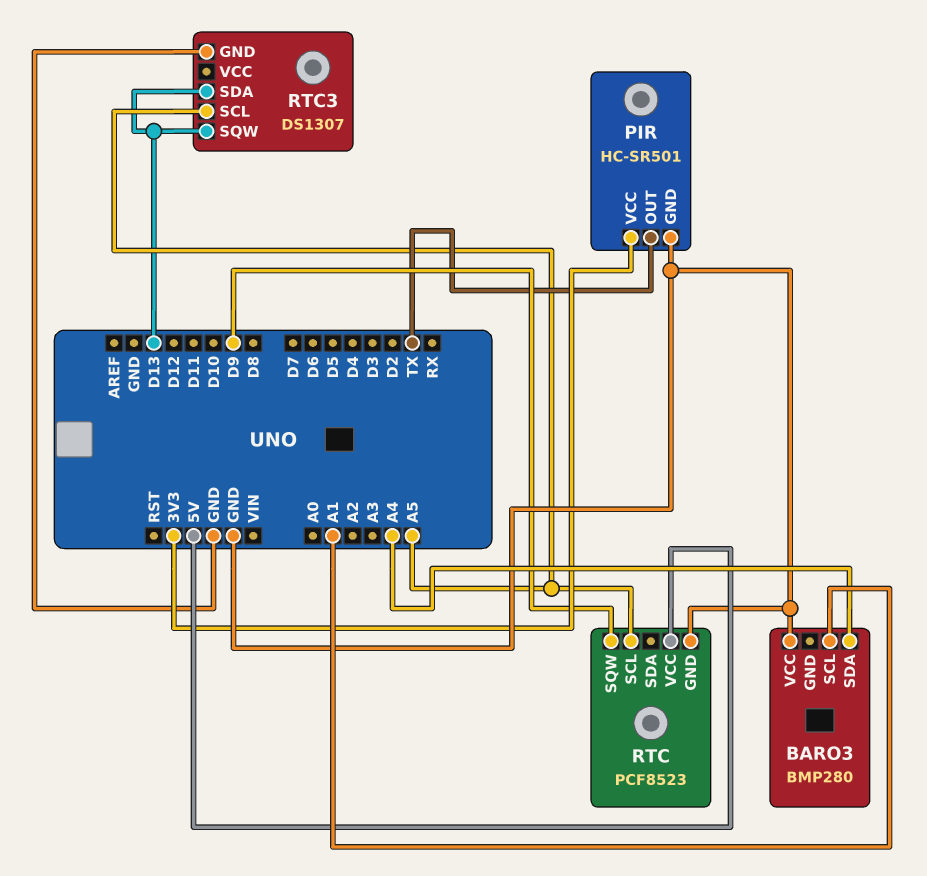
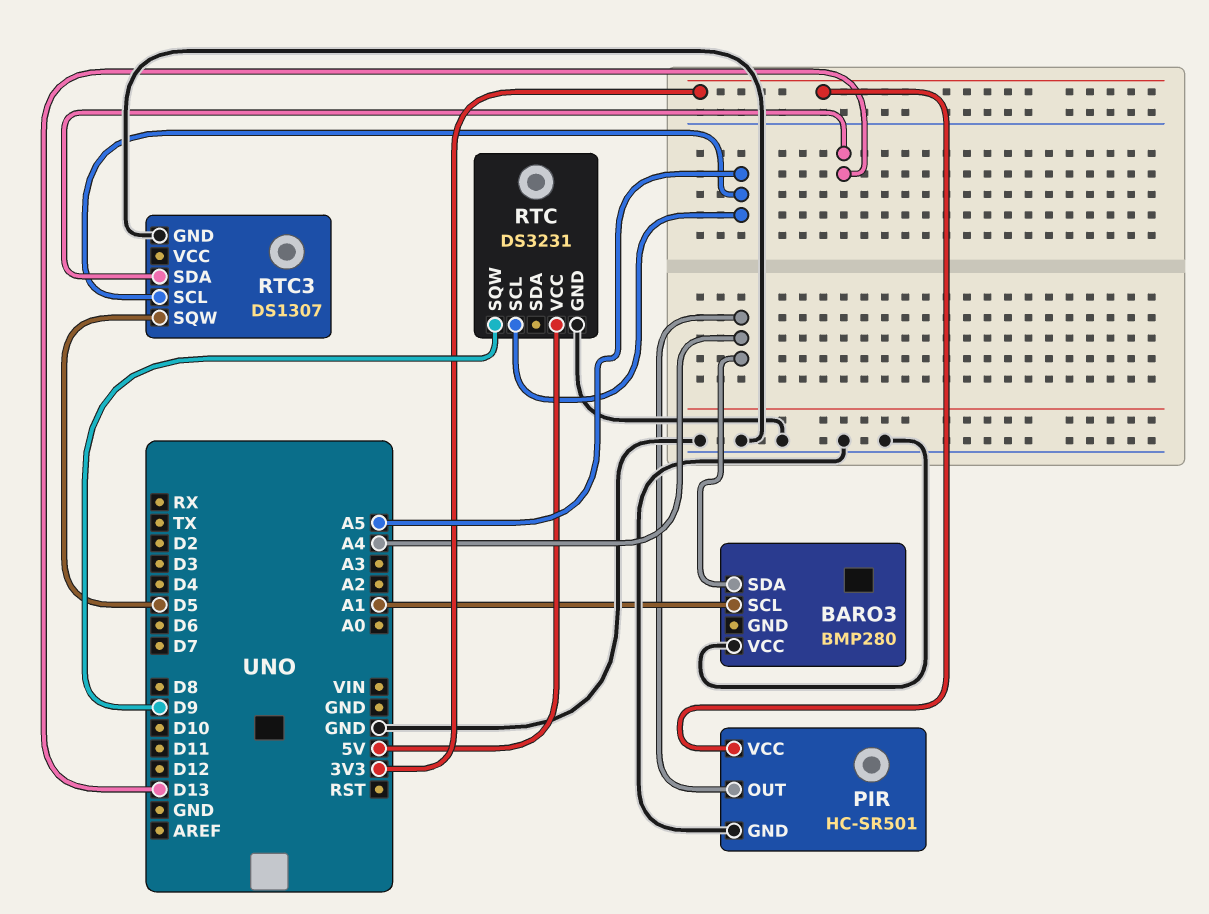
PIR pin OUT: TX -> A4
RTC: PCF8523 -> DS3231
RTC3 pin SQW: D13 -> D5

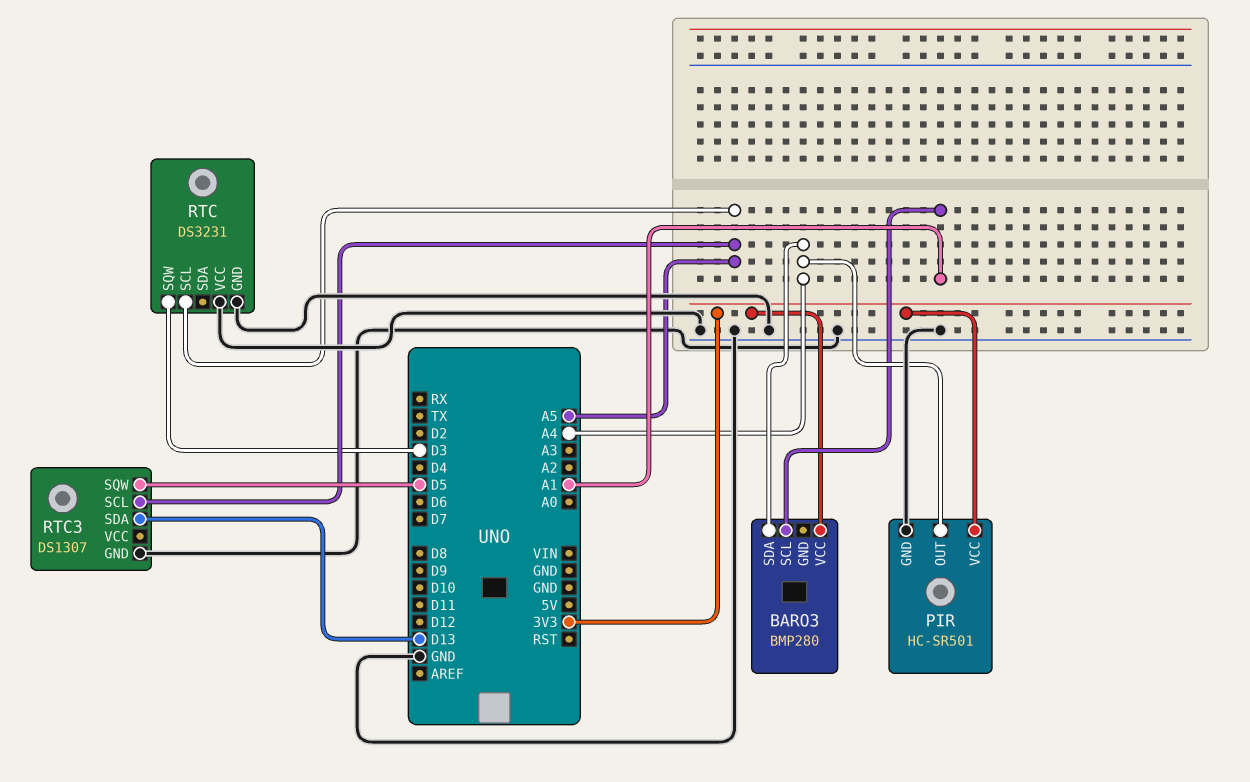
BARO3 pin VCC: GND -> 3V3
RTC pin SQW: D9 -> D3
RTC pin VCC: 5V -> GND

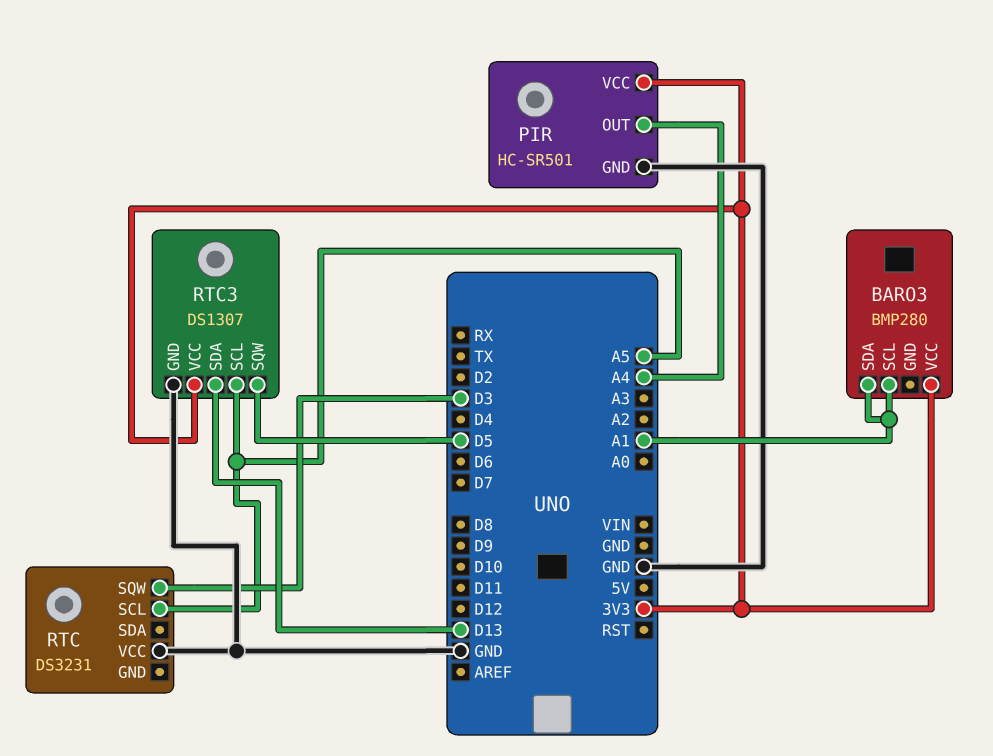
BARO3 pin SDA: A4 -> A1
RTC pin GND: GND -> none
RTC3 pin VCC: none -> 3V3

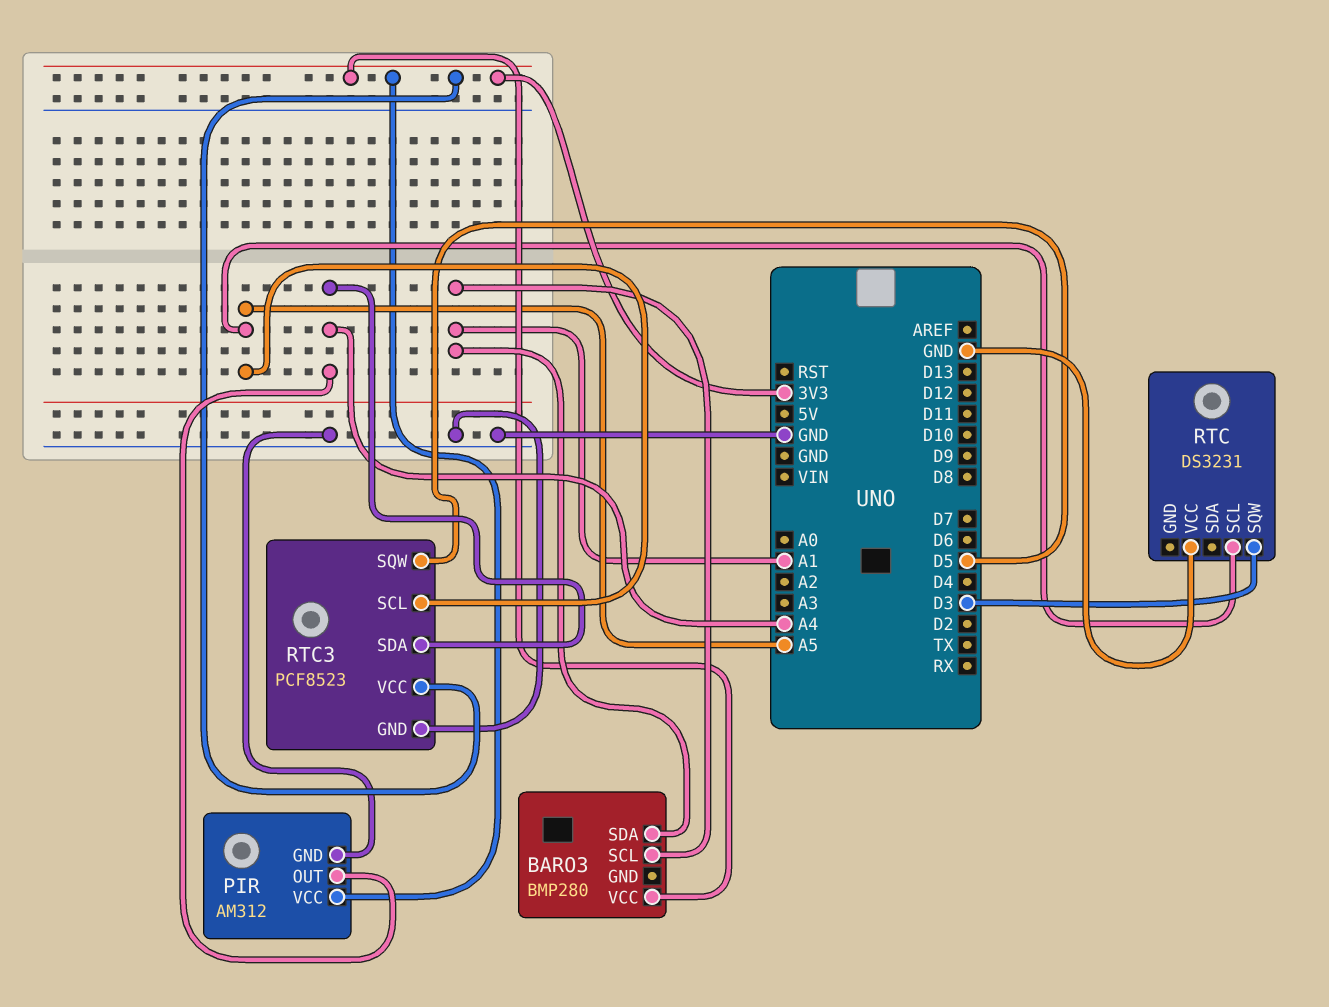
PIR: HC-SR501 -> AM312
RTC3: DS1307 -> PCF8523
RTC3 pin SDA: D13 -> A4

